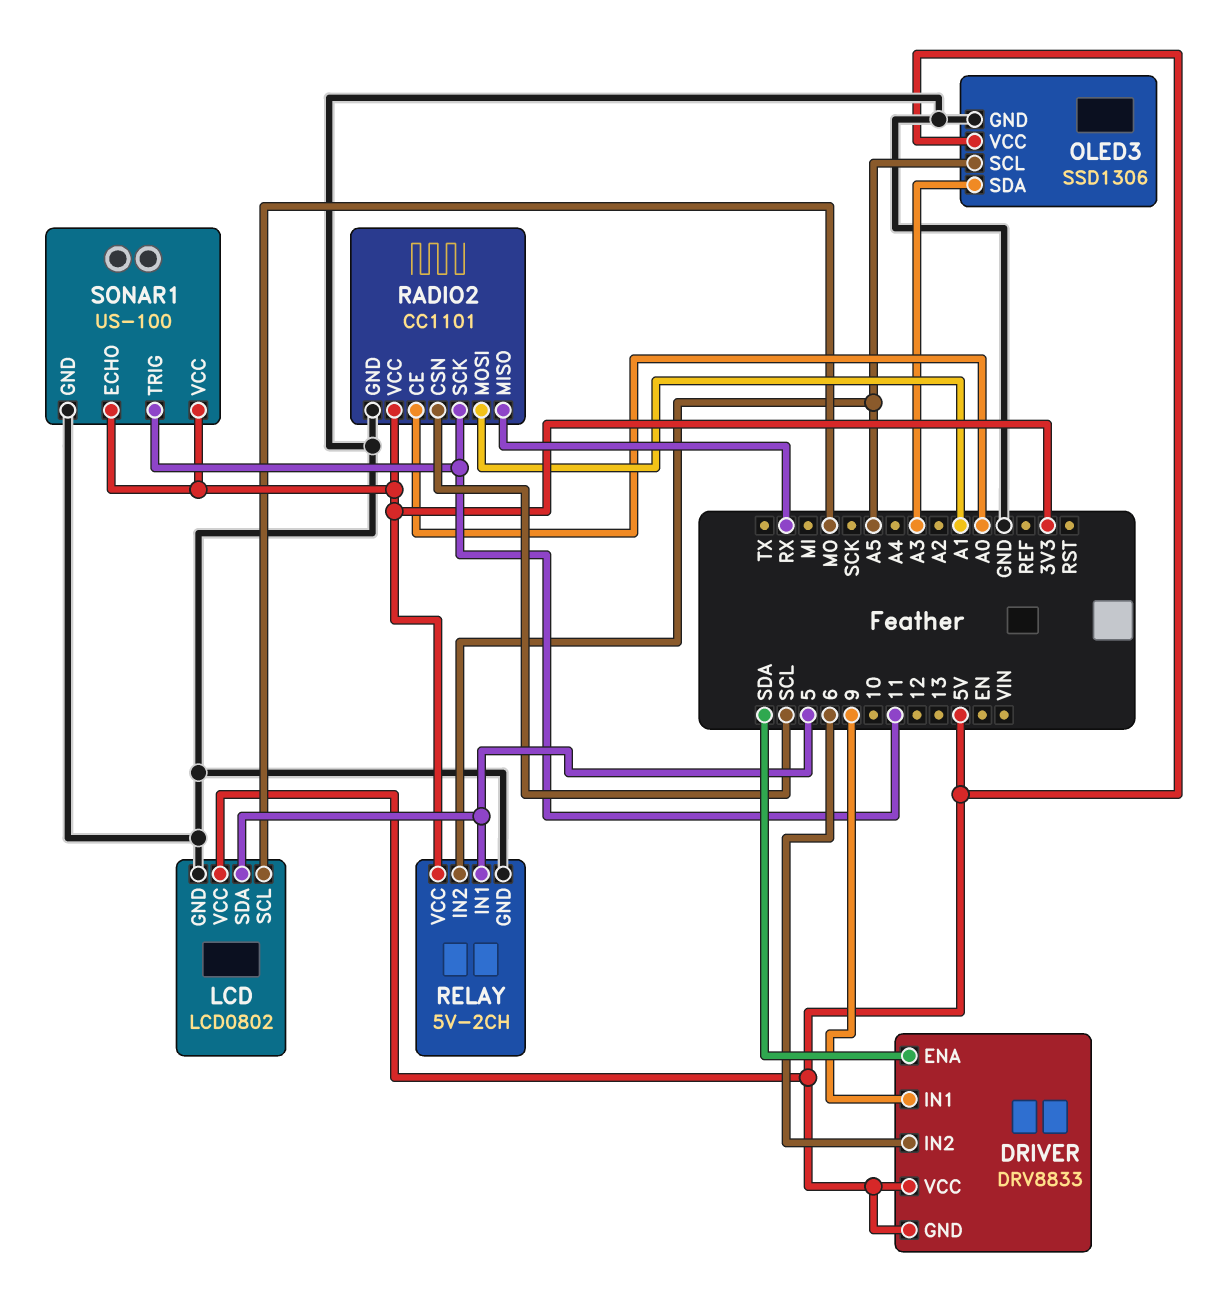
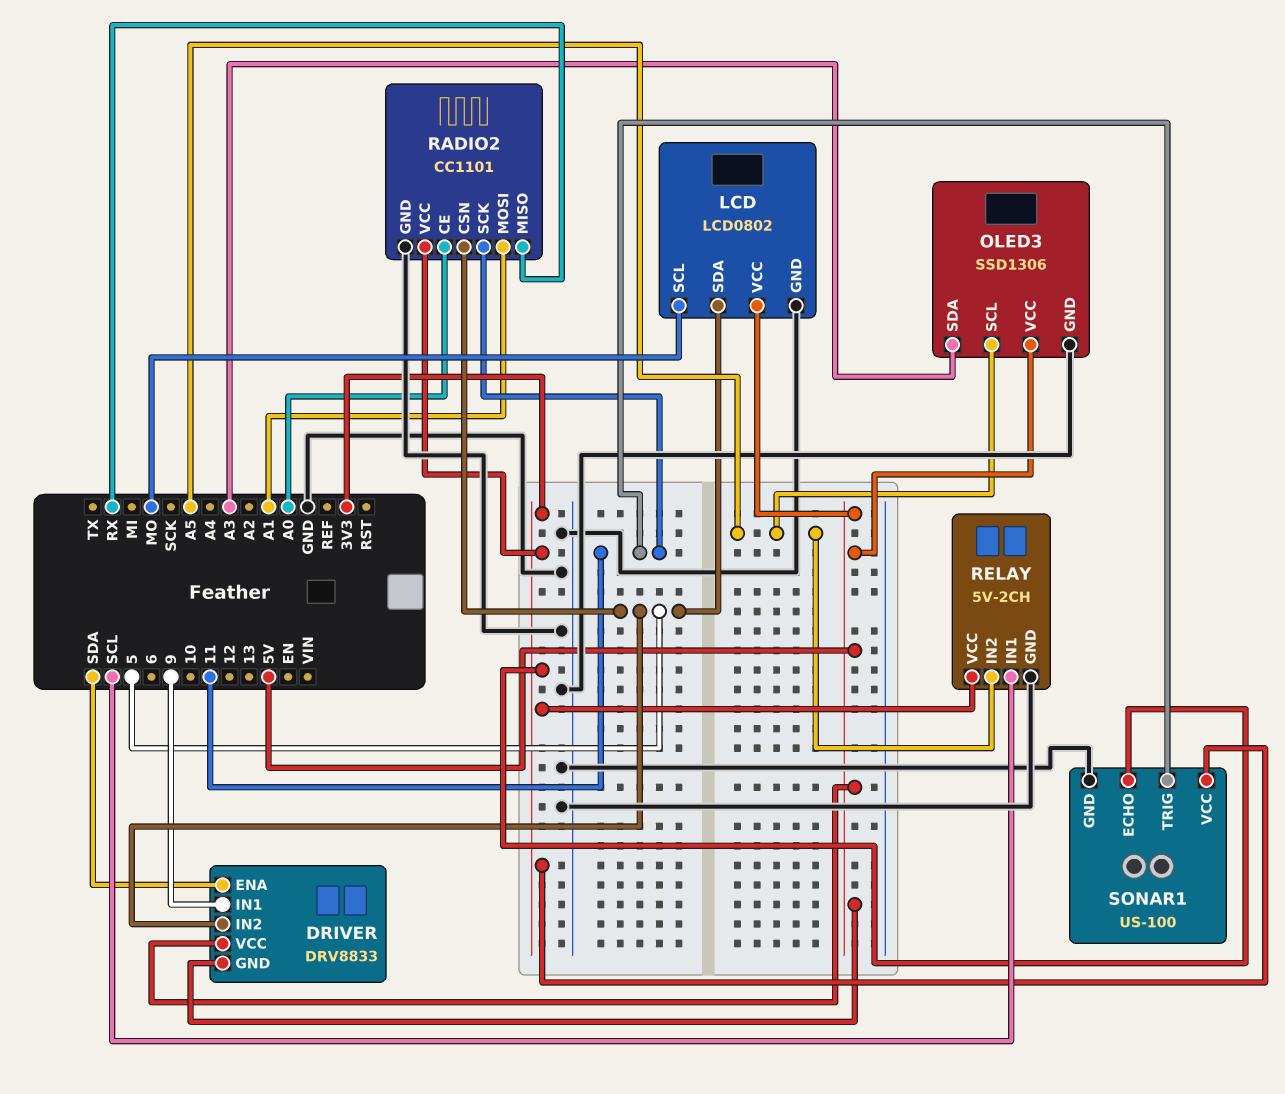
DRIVER pin IN2: 6 -> 5
RADIO2 pin CSN: SCL -> 5
RELAY pin IN1: 5 -> SCL

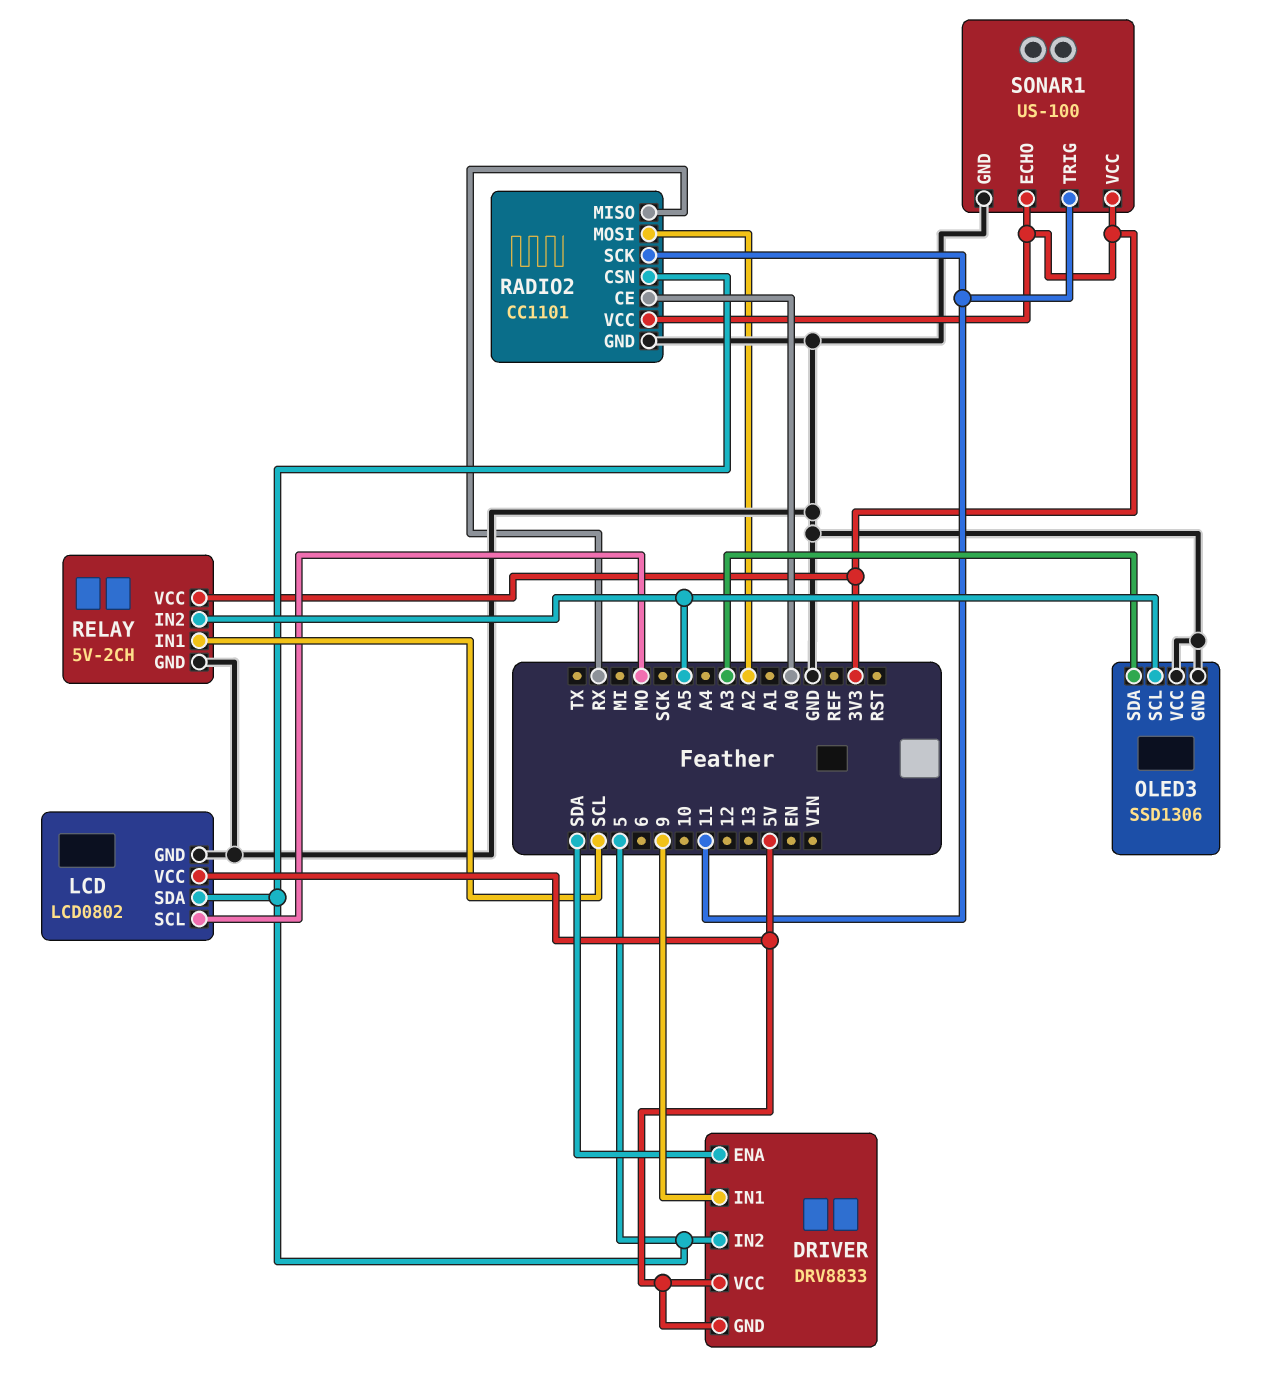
OLED3 pin VCC: 5V -> GND
RADIO2 pin MOSI: A1 -> A2

